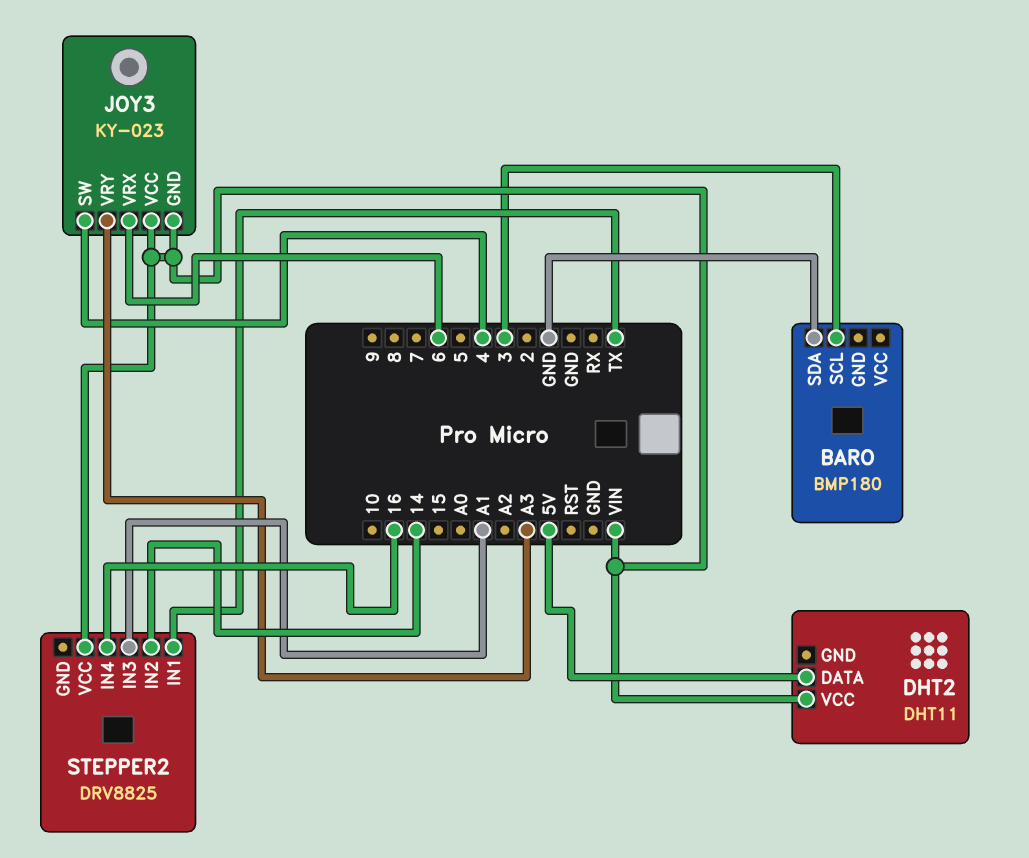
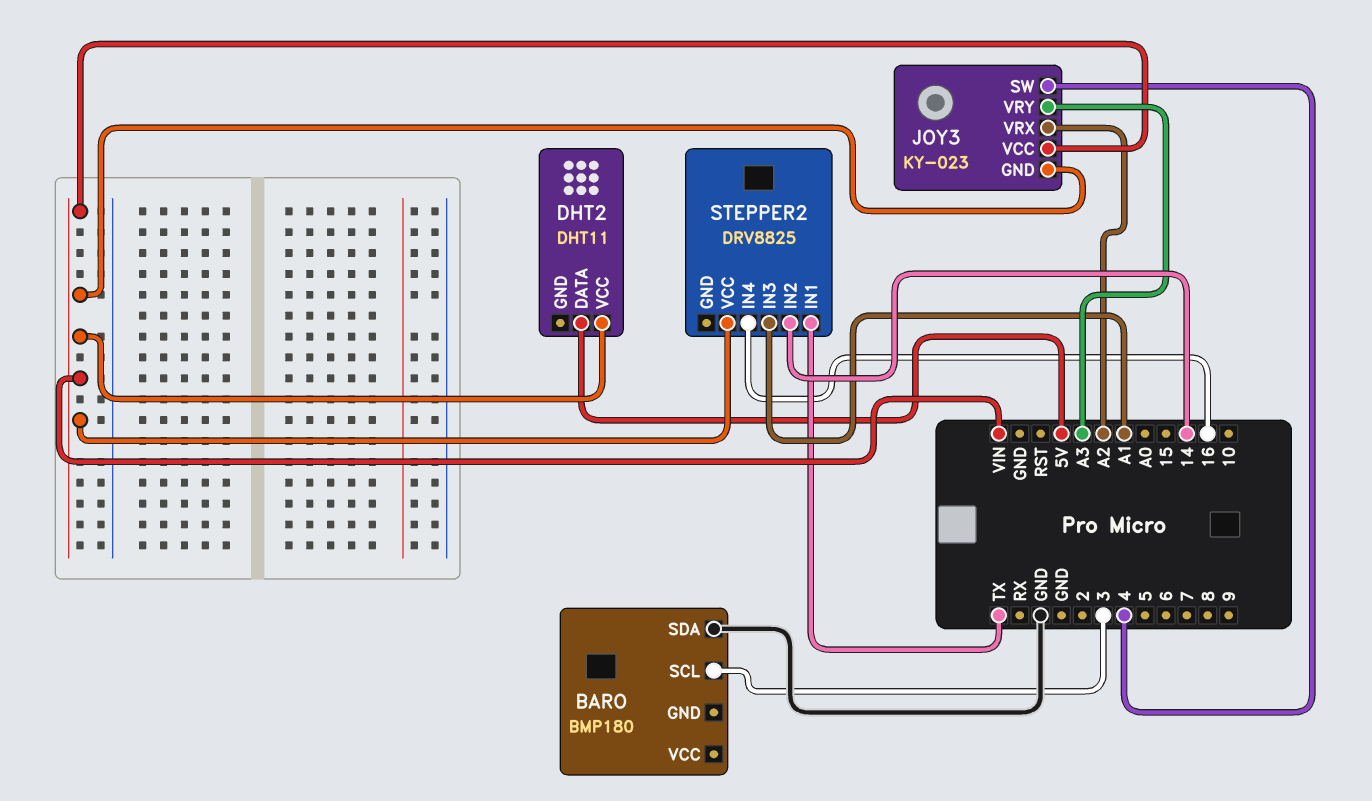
JOY3 pin VRX: 6 -> A2

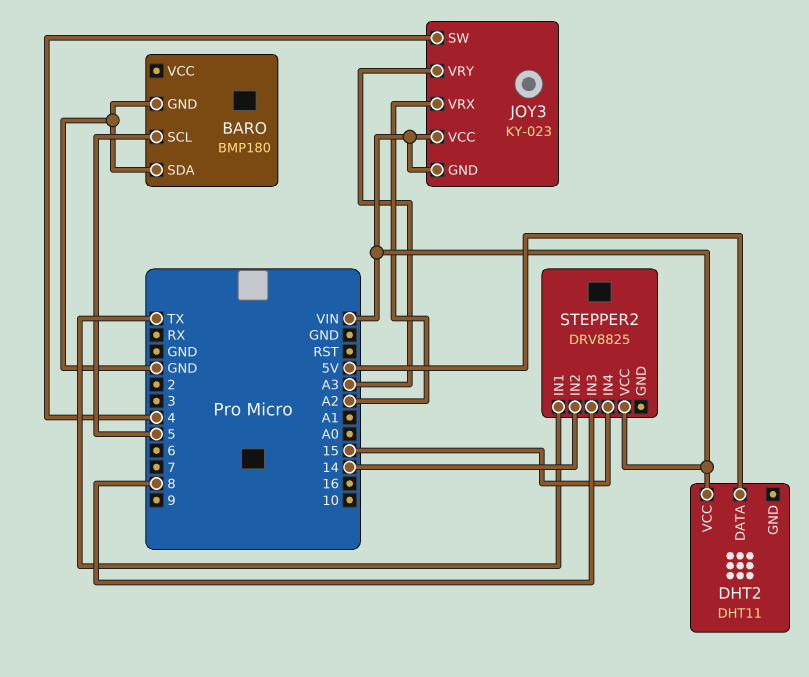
BARO pin GND: none -> GND
BARO pin SCL: 3 -> 5
STEPPER2 pin IN3: A1 -> 8
STEPPER2 pin IN4: 16 -> 15

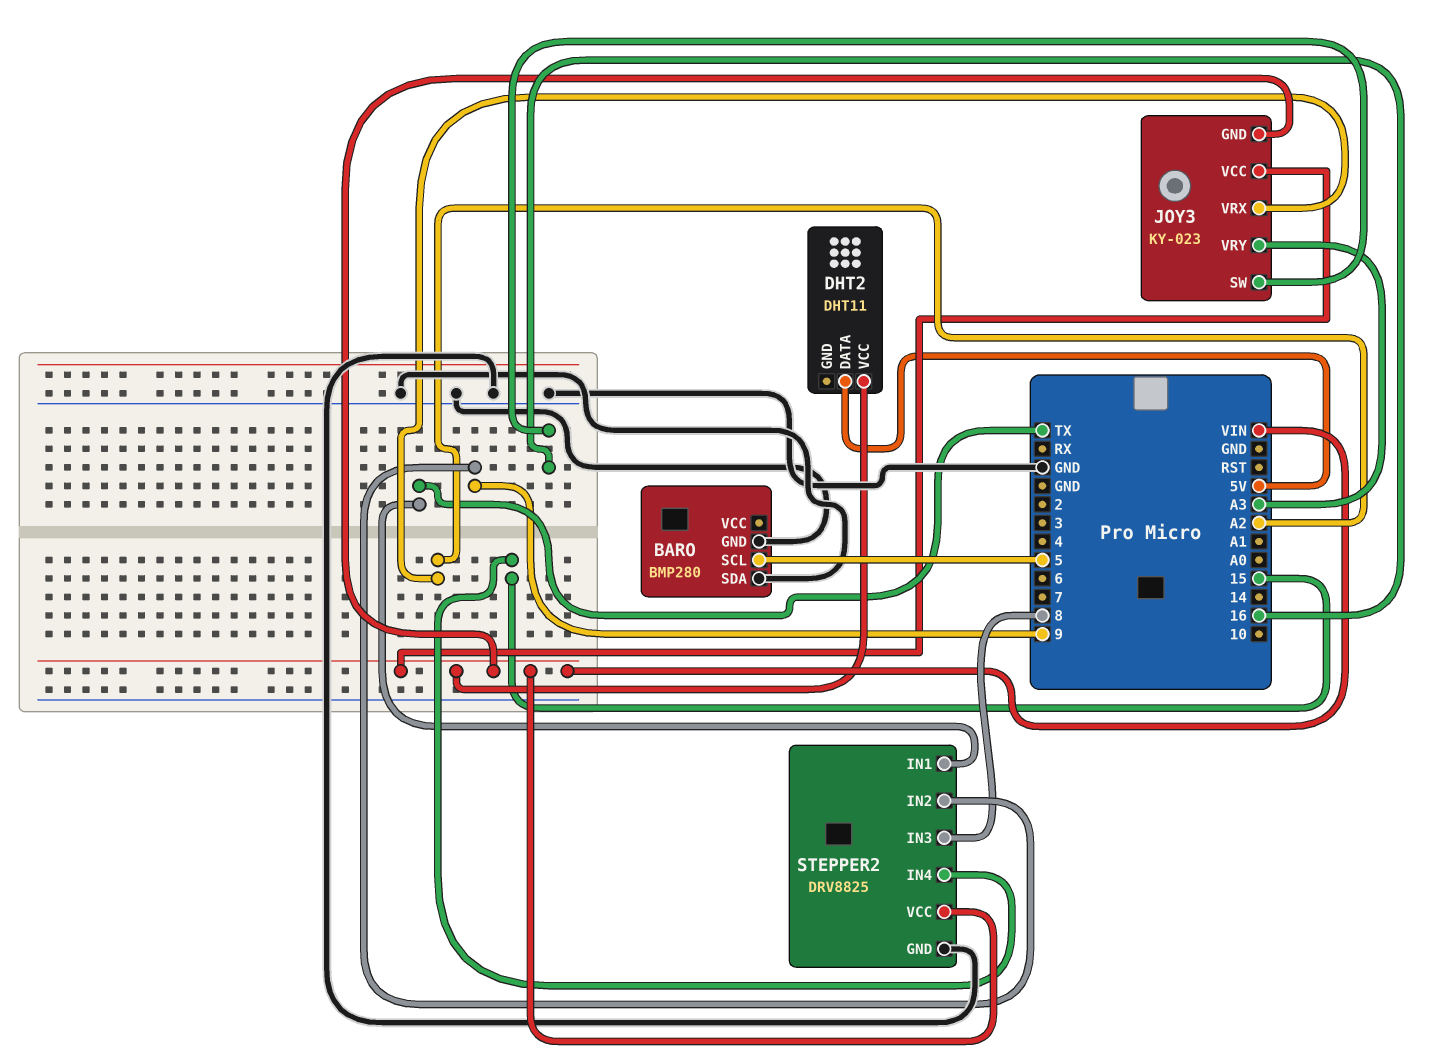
BARO: BMP180 -> BMP280
JOY3 pin SW: 4 -> 16
STEPPER2 pin GND: none -> GND
STEPPER2 pin IN2: 14 -> 9

